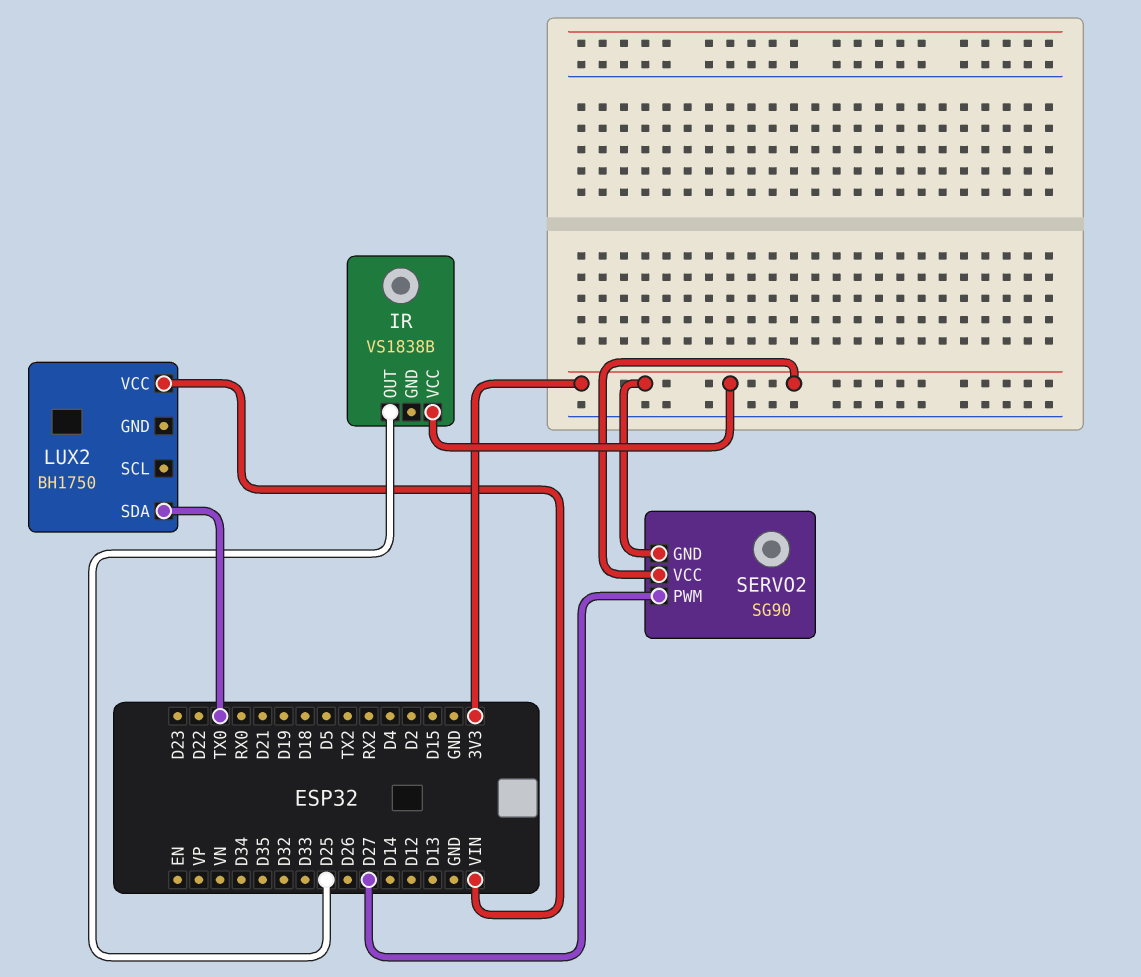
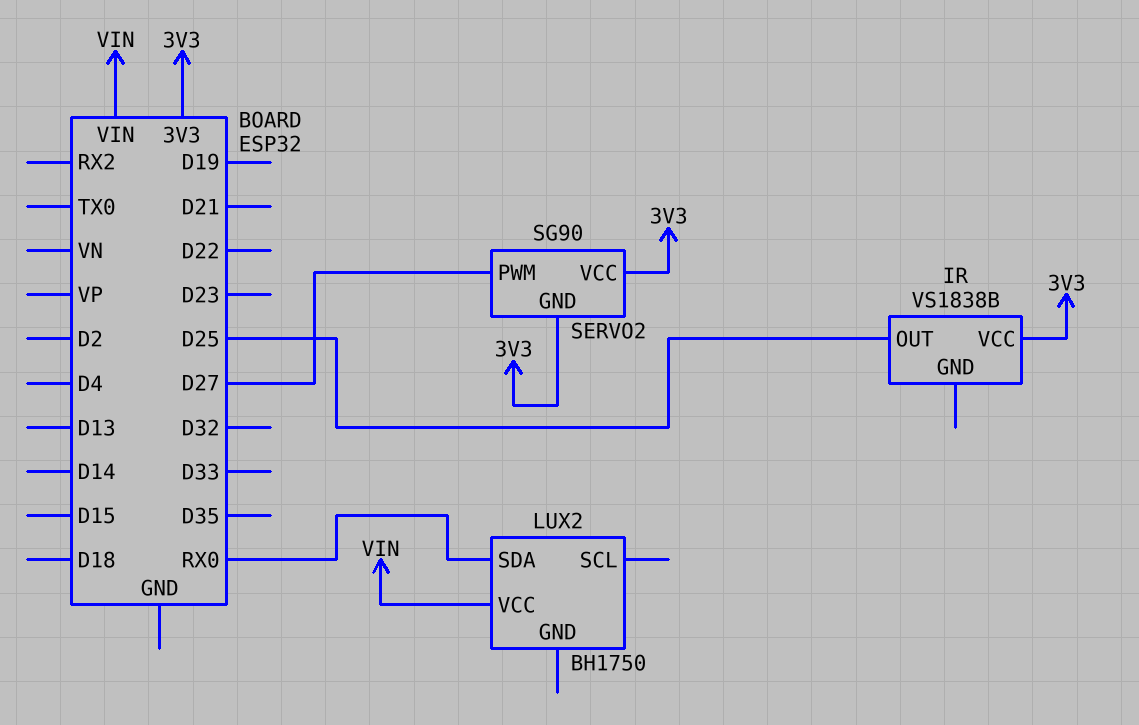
LUX2 pin SDA: TX0 -> RX0

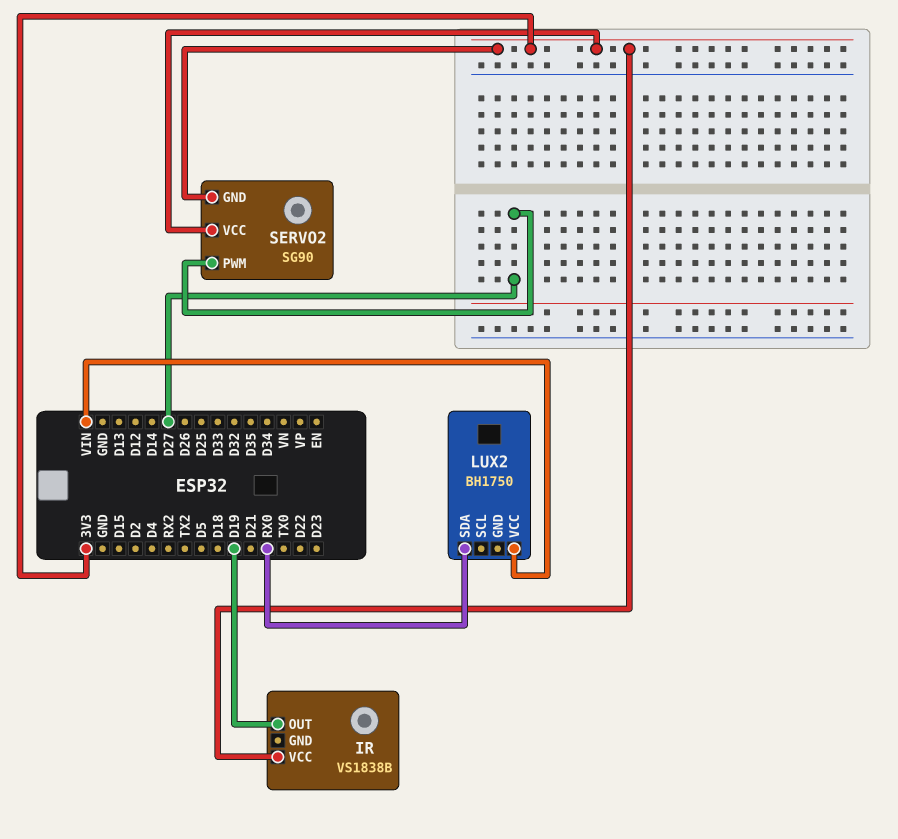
IR pin OUT: D25 -> D19

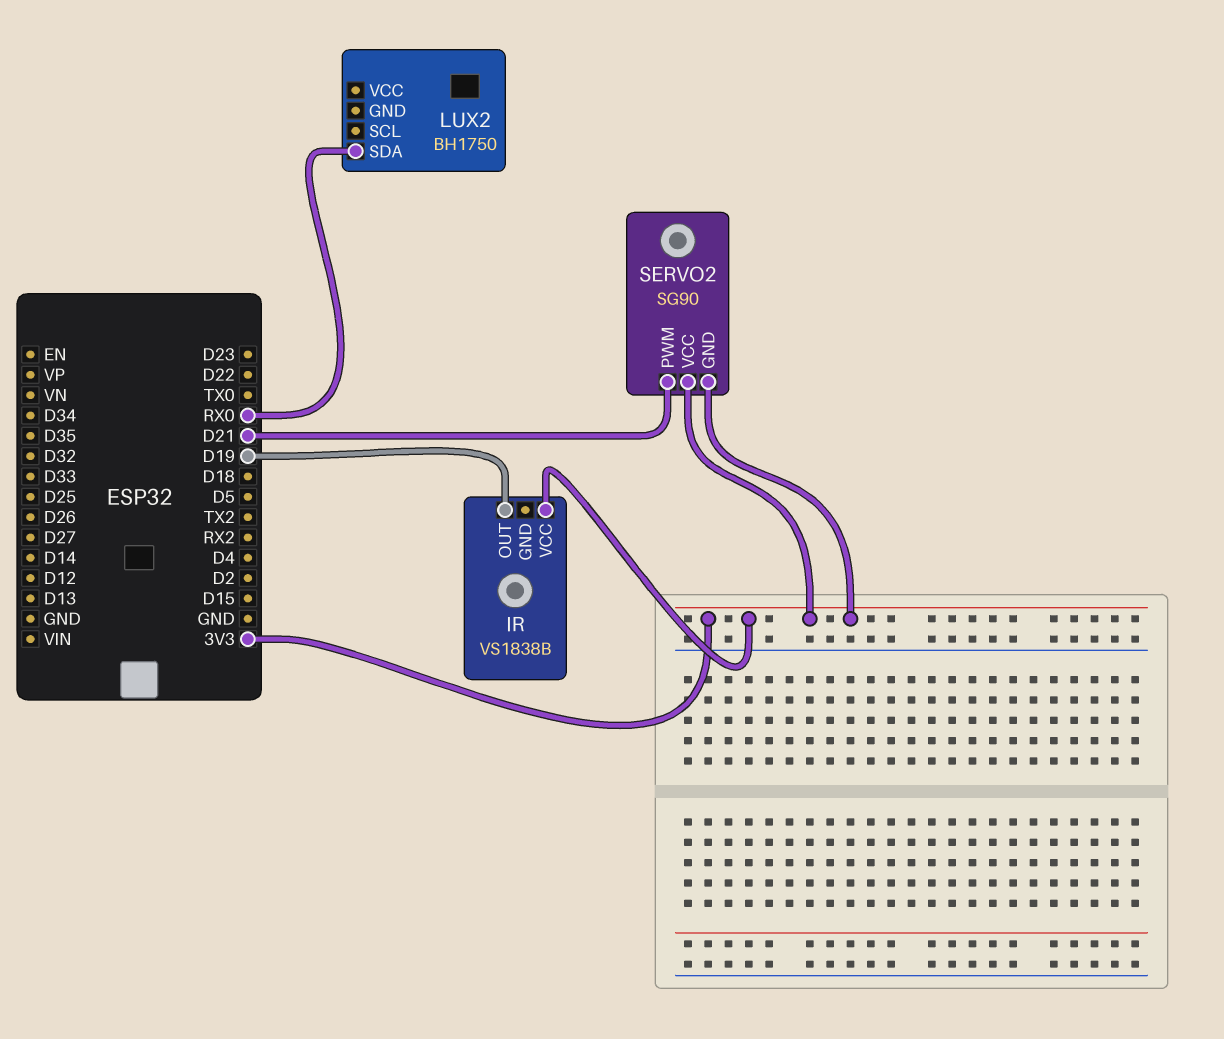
LUX2 pin VCC: VIN -> none
SERVO2 pin PWM: D27 -> D21

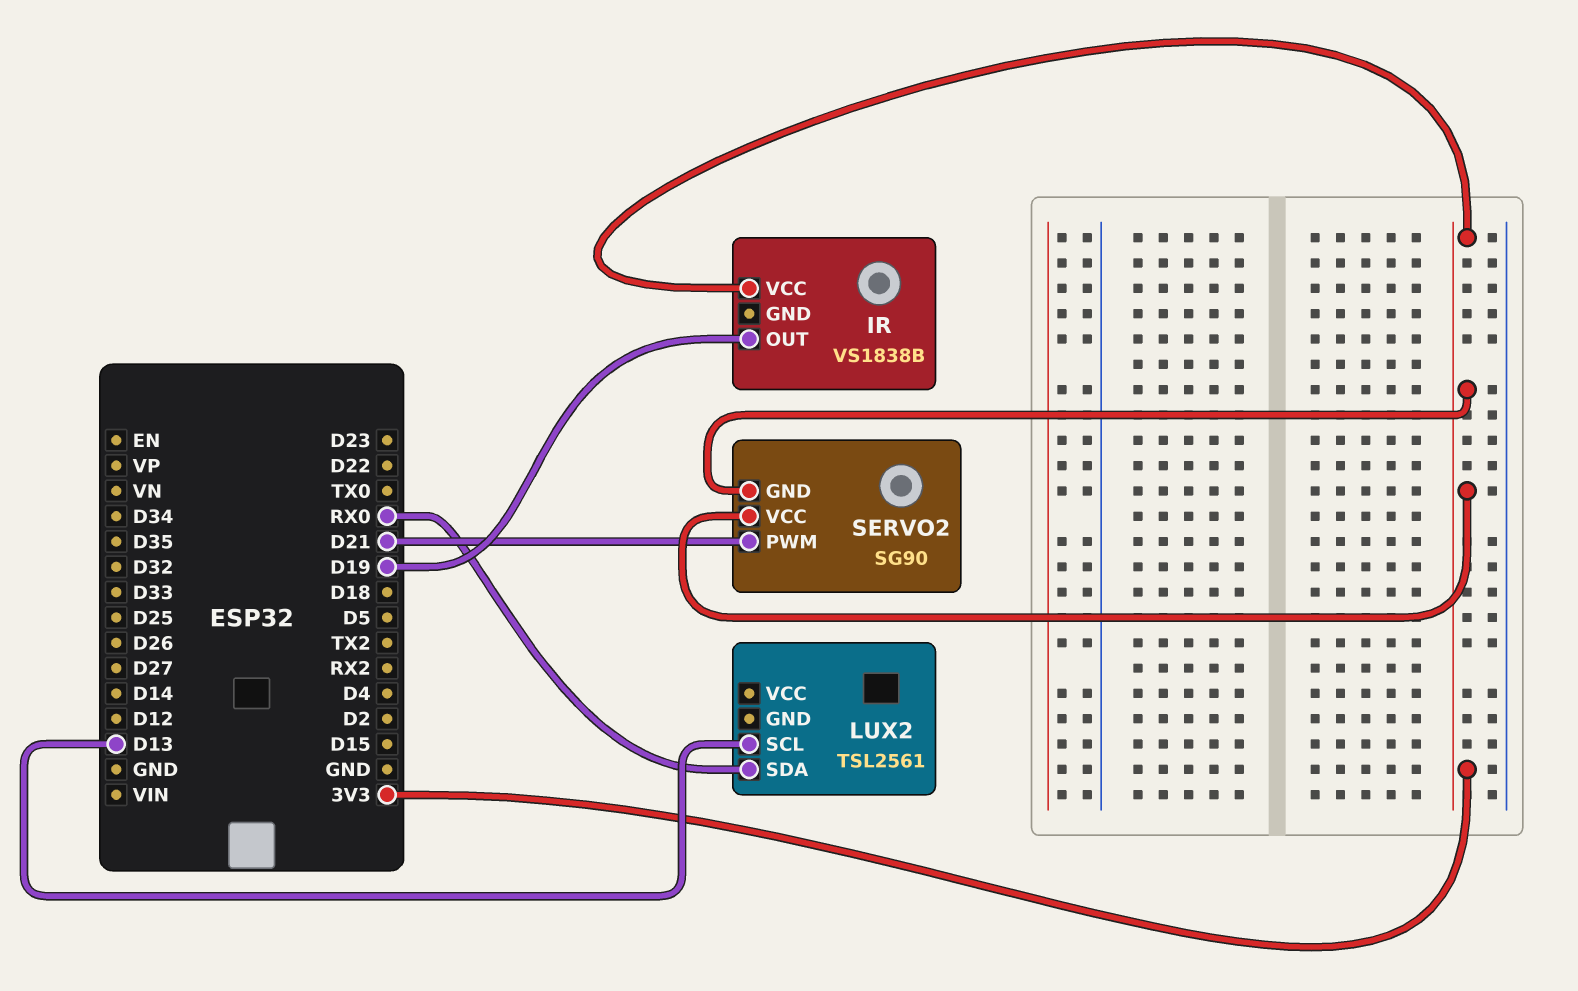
LUX2: BH1750 -> TSL2561
LUX2 pin SCL: none -> D13

